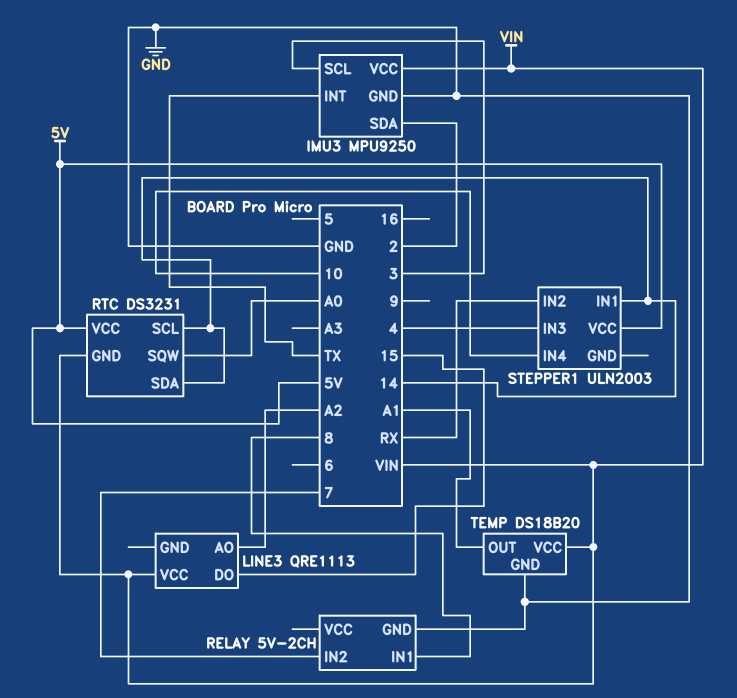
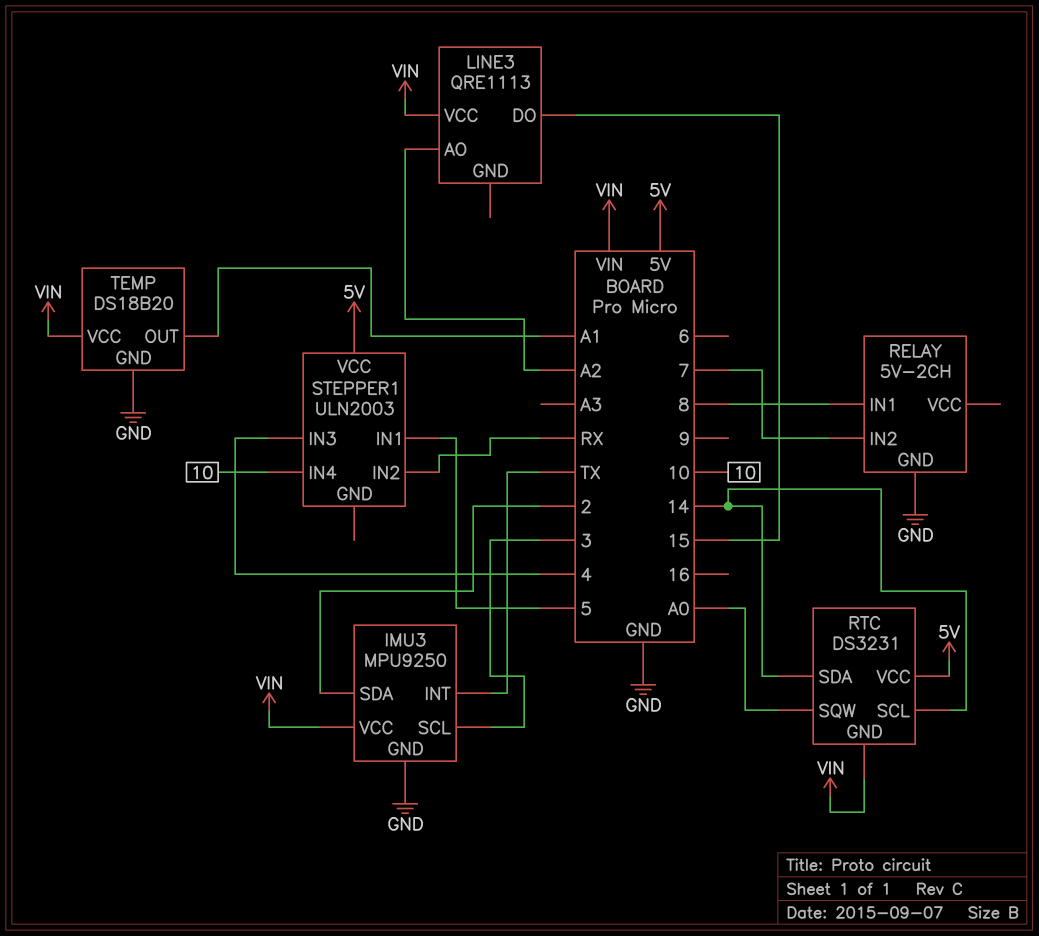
STEPPER1 pin IN1: 14 -> 5

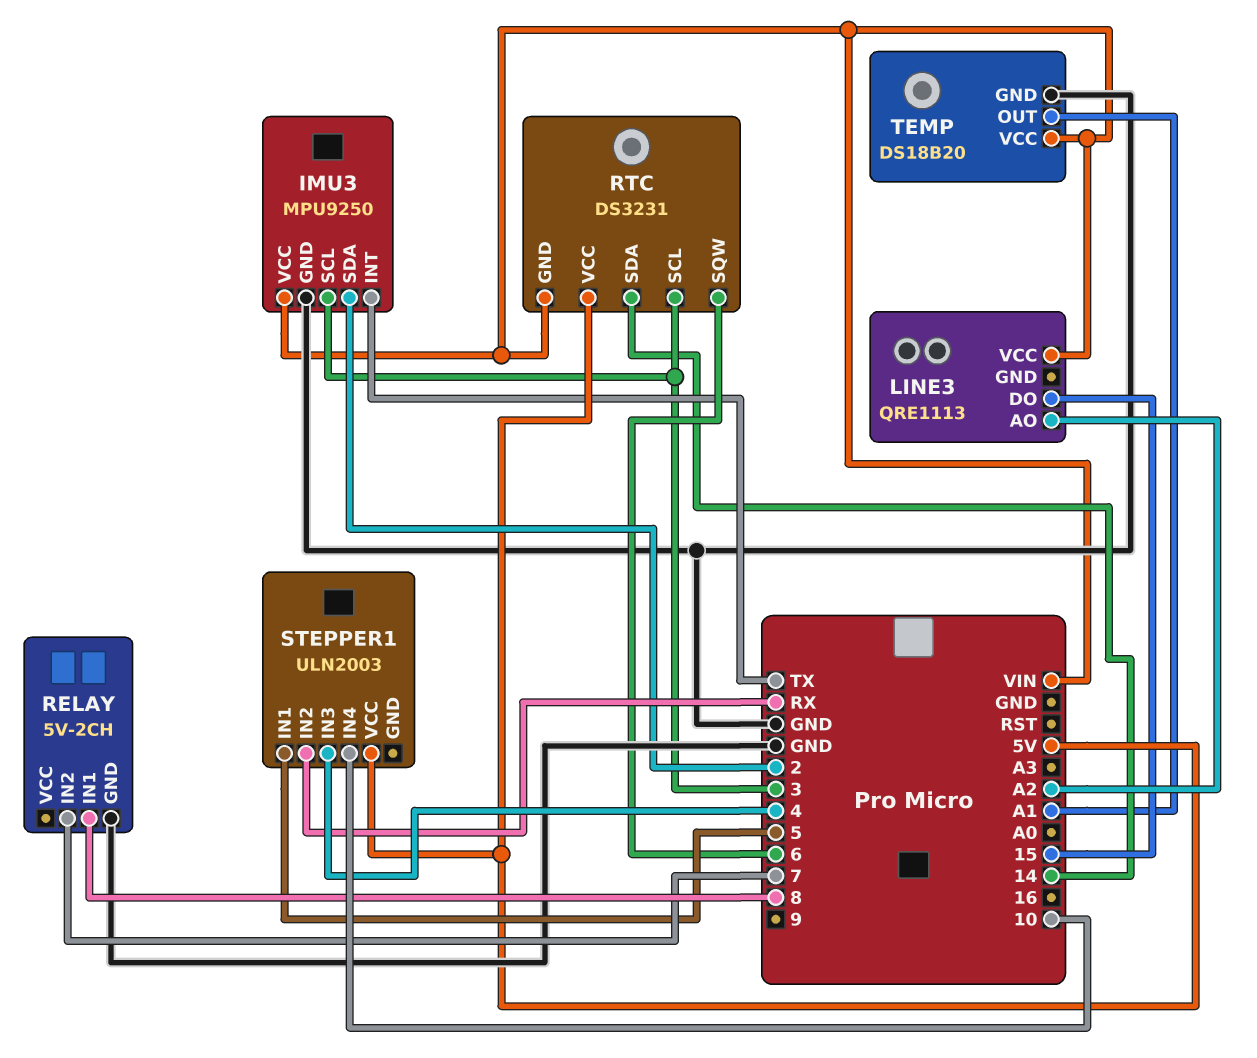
RTC pin SCL: 14 -> 3
RTC pin SQW: A0 -> 6

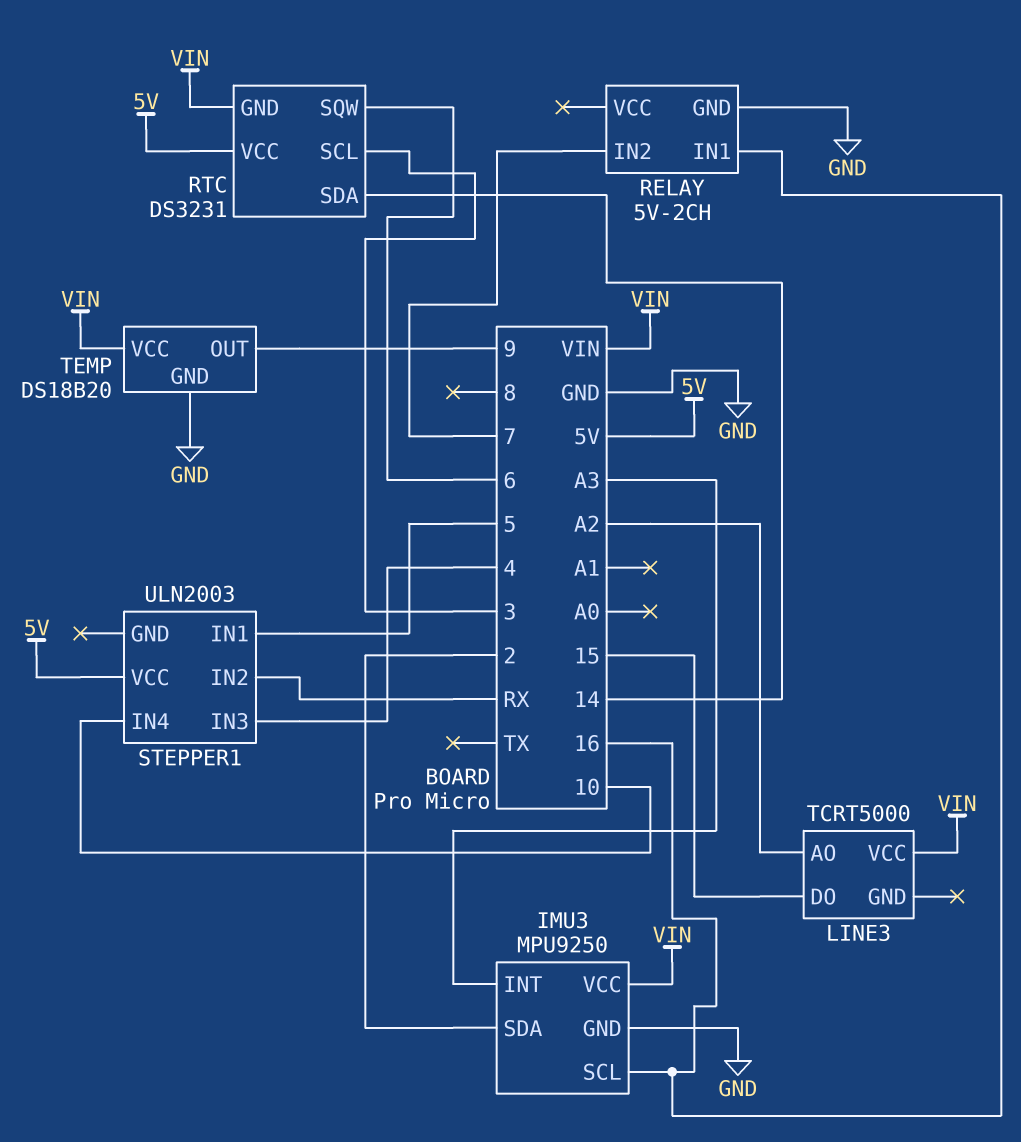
IMU3 pin INT: TX -> A3
IMU3 pin SCL: 3 -> 16
LINE3: QRE1113 -> TCRT5000
RELAY pin IN1: 8 -> 16
TEMP pin OUT: A1 -> 9

